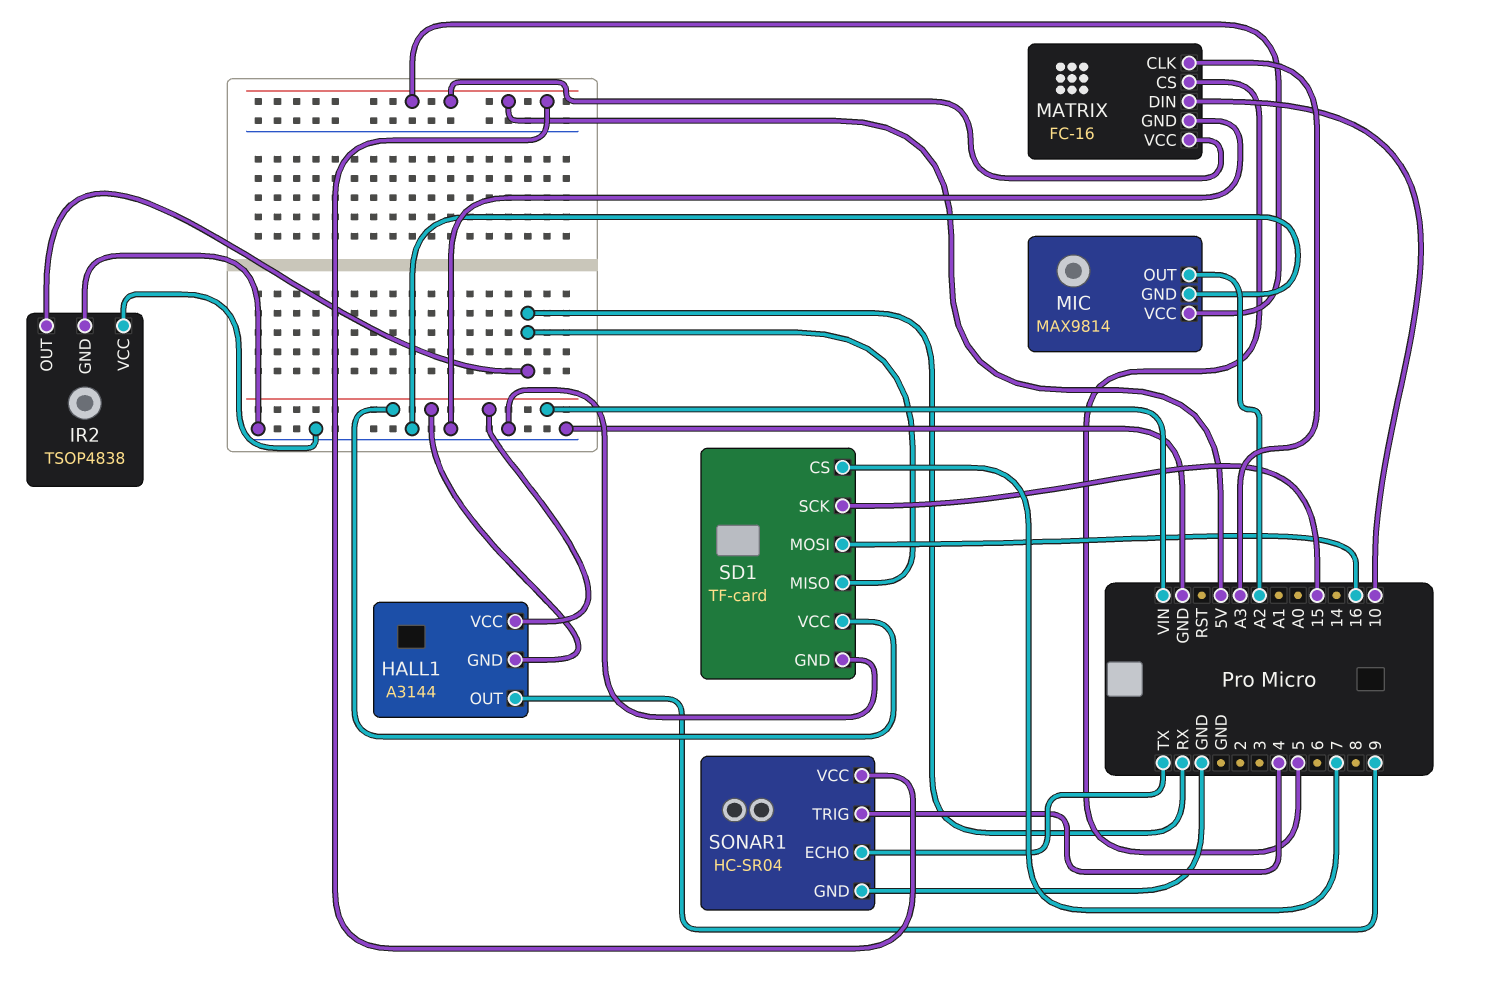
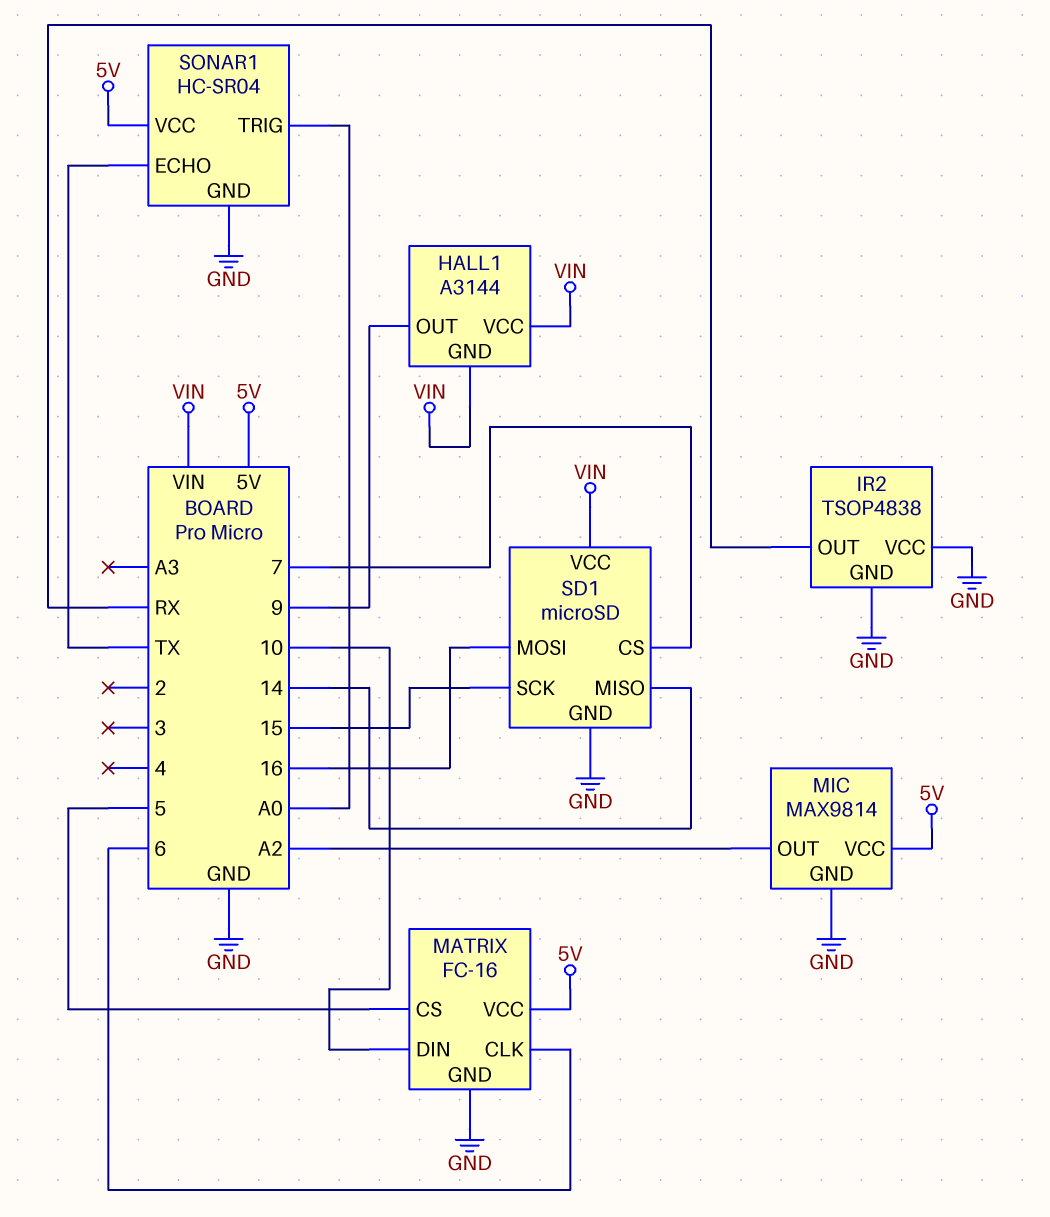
MATRIX pin CLK: A3 -> 6
SD1: TF-card -> microSD
SD1 pin MISO: RX -> 14
SONAR1 pin TRIG: 4 -> A0

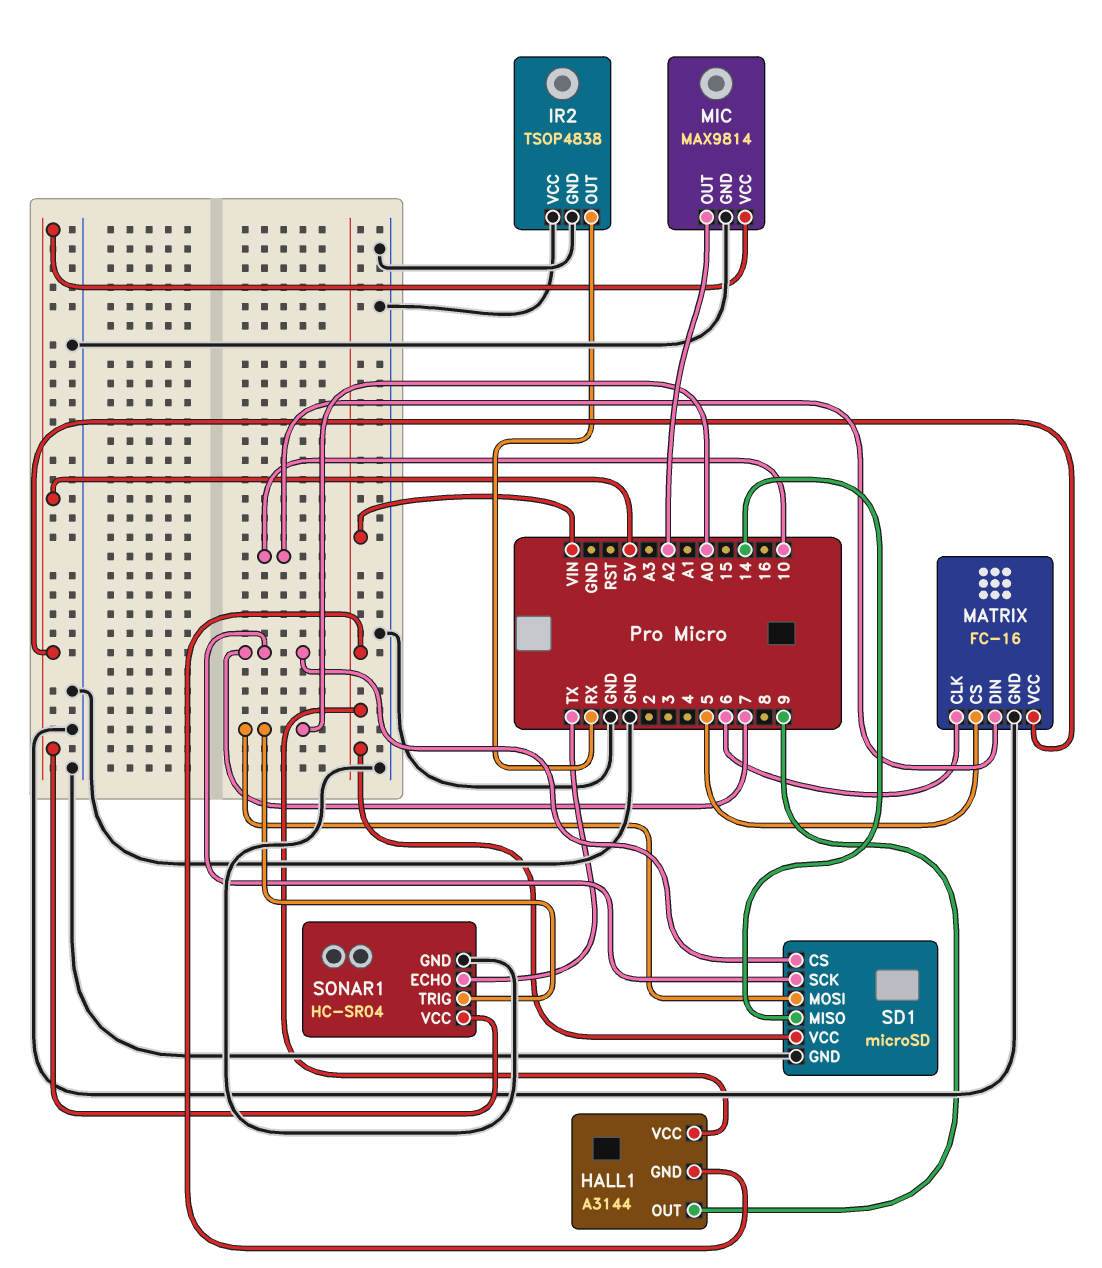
SD1 pin MOSI: 16 -> A0
SD1 pin SCK: 15 -> 7

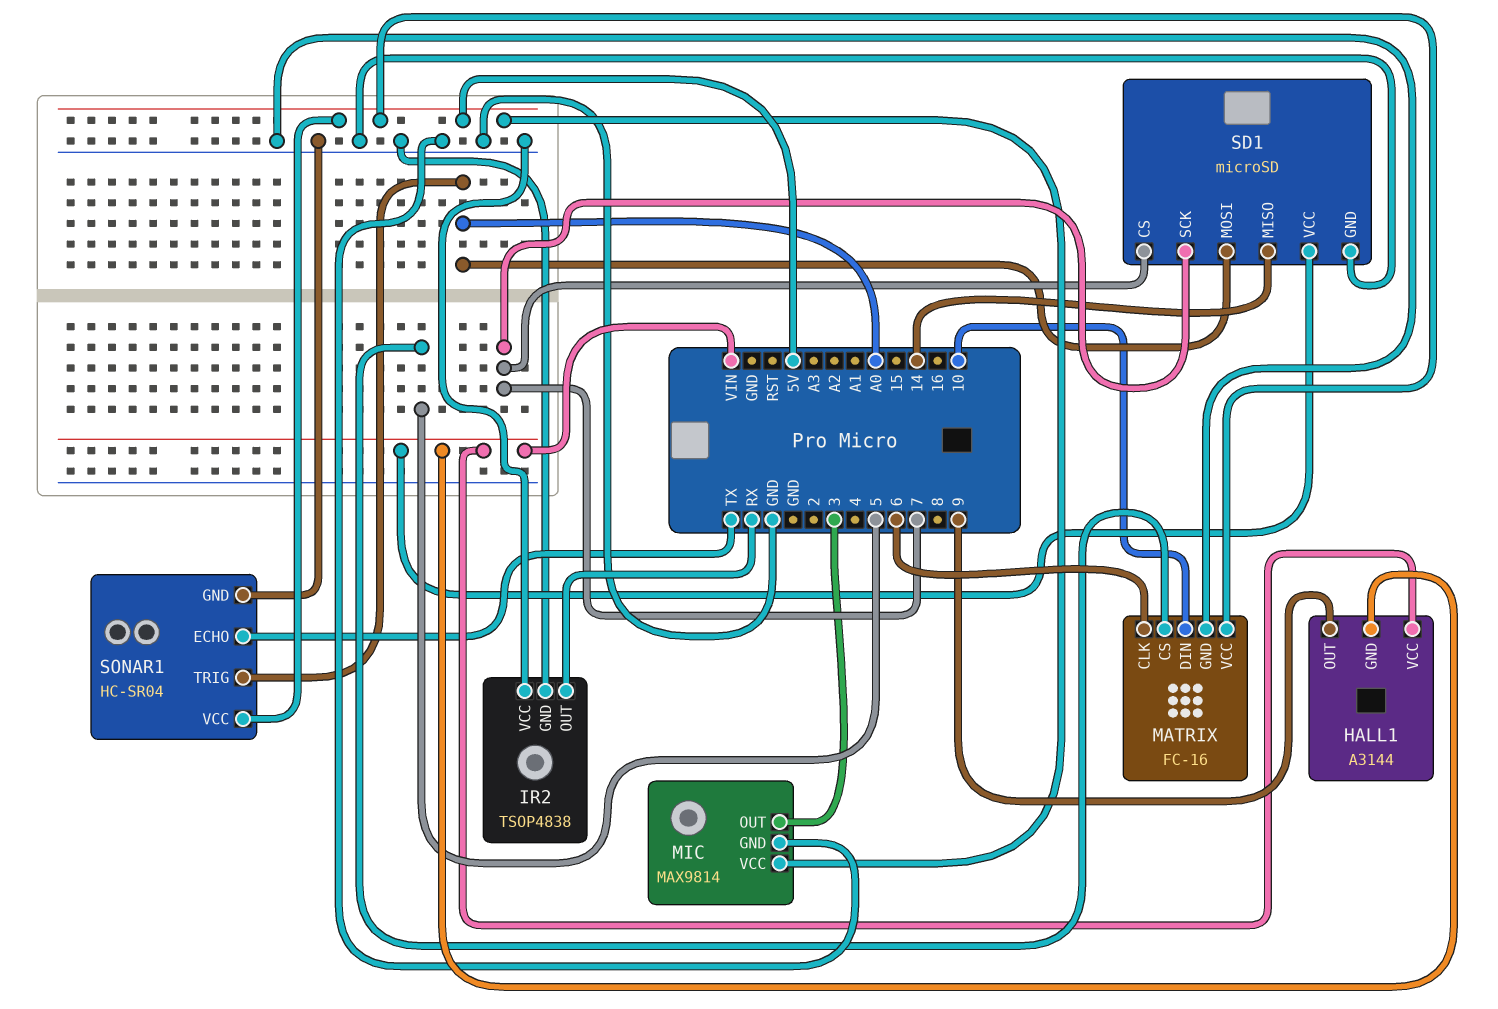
MIC pin OUT: A2 -> 3

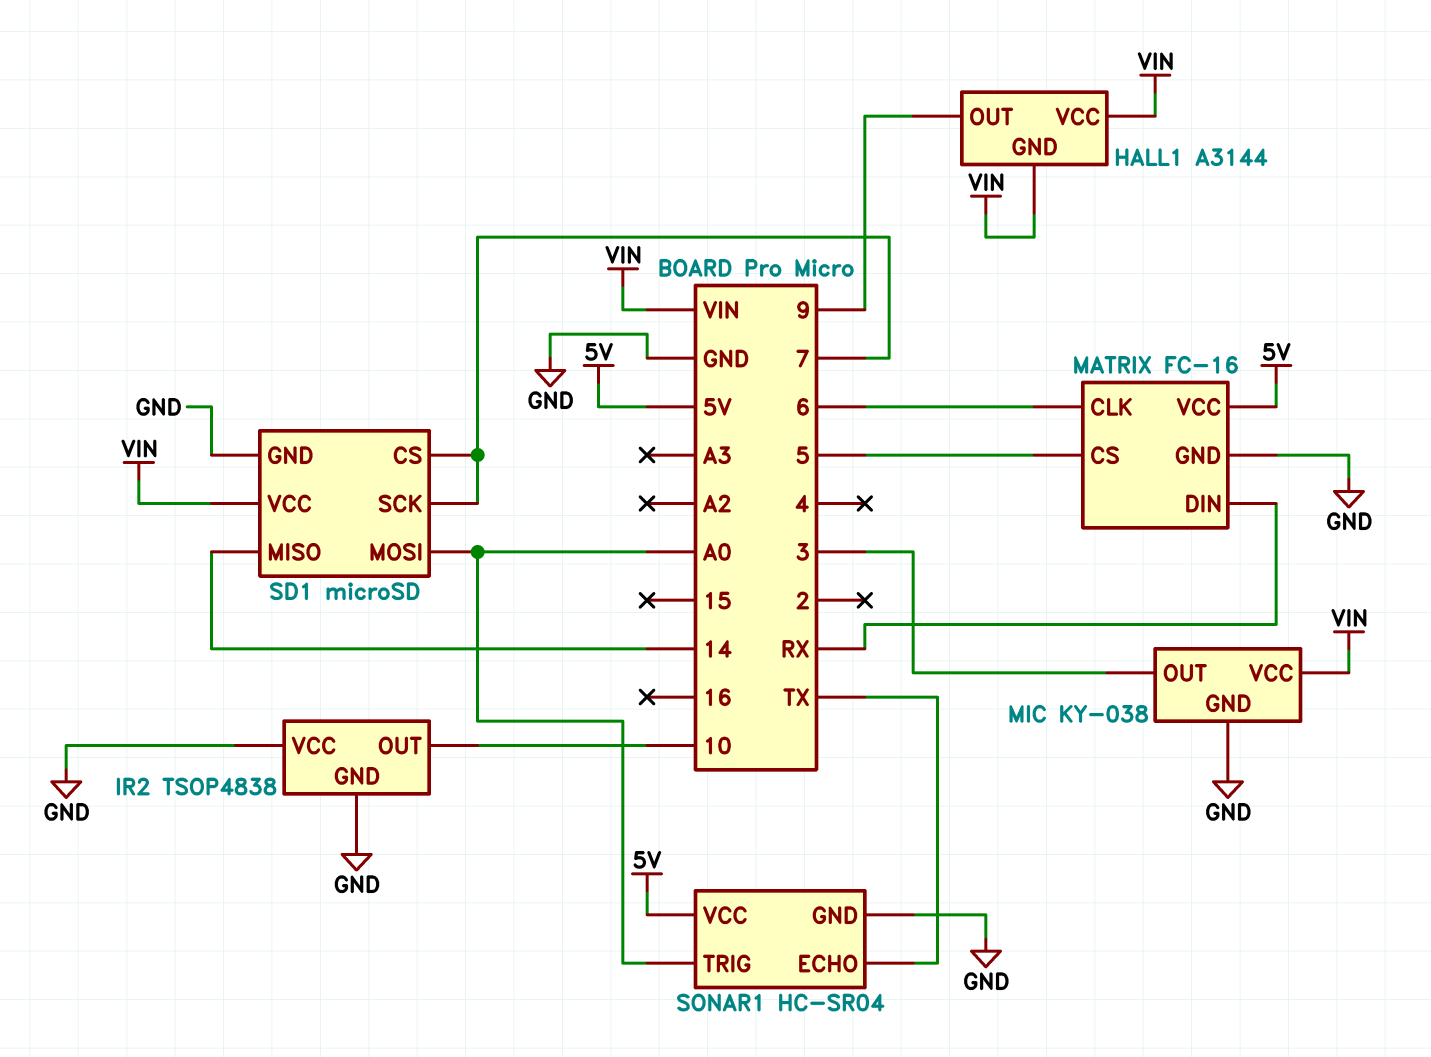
IR2 pin OUT: RX -> 10
MATRIX pin DIN: 10 -> RX
MIC: MAX9814 -> KY-038
MIC pin VCC: 5V -> VIN

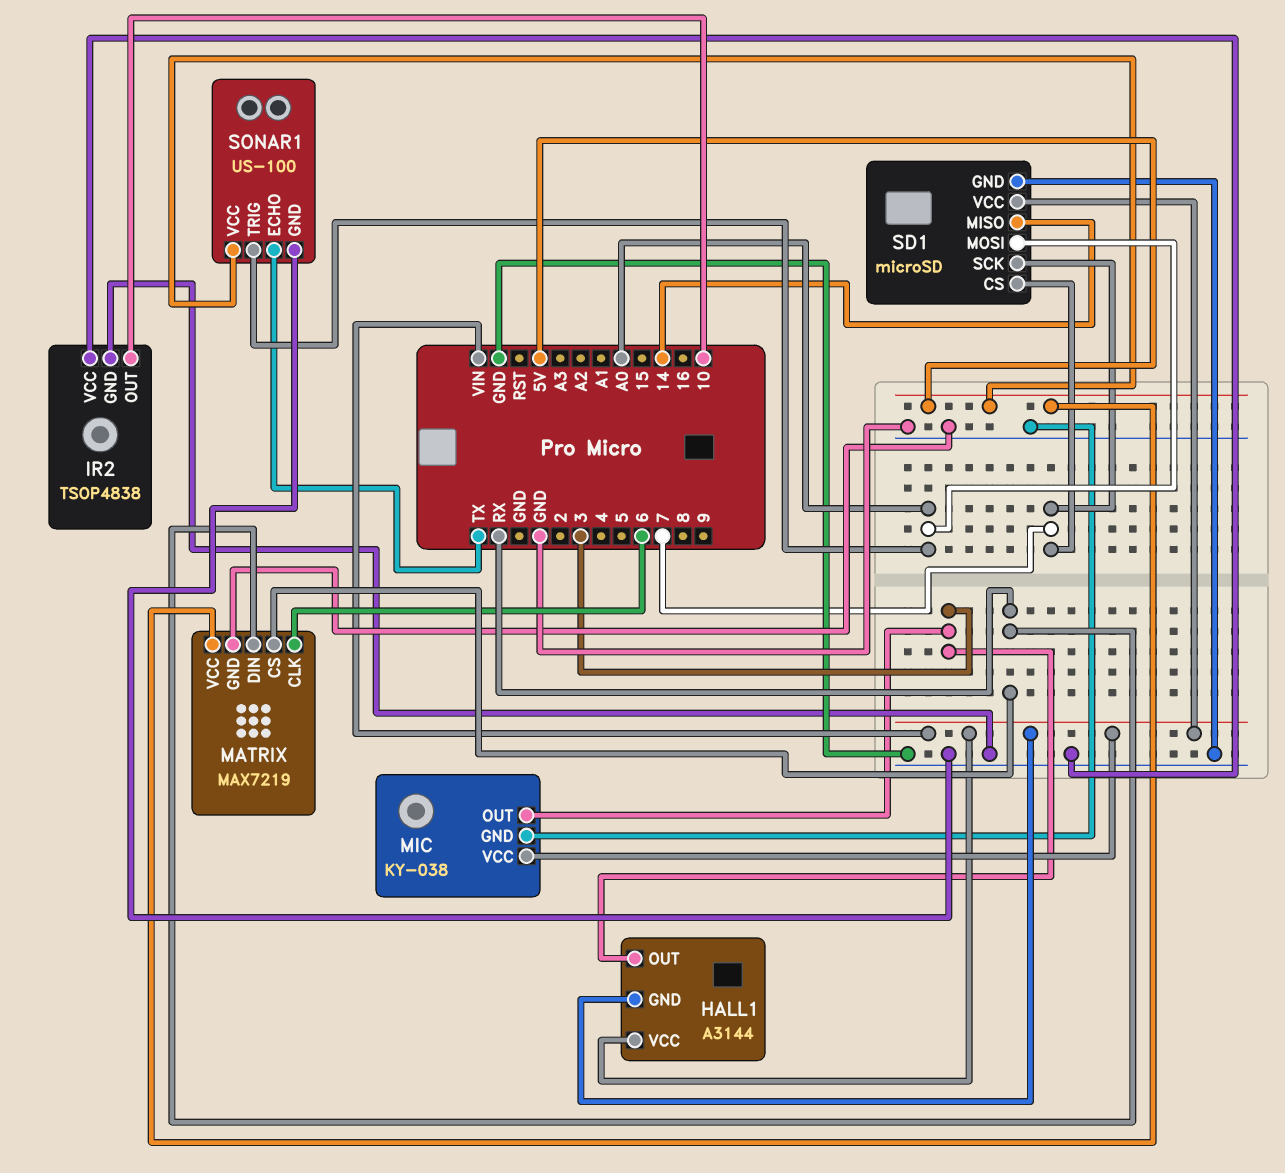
HALL1 pin OUT: 9 -> 3
MATRIX: FC-16 -> MAX7219
MATRIX pin CS: 5 -> RX
SONAR1: HC-SR04 -> US-100

